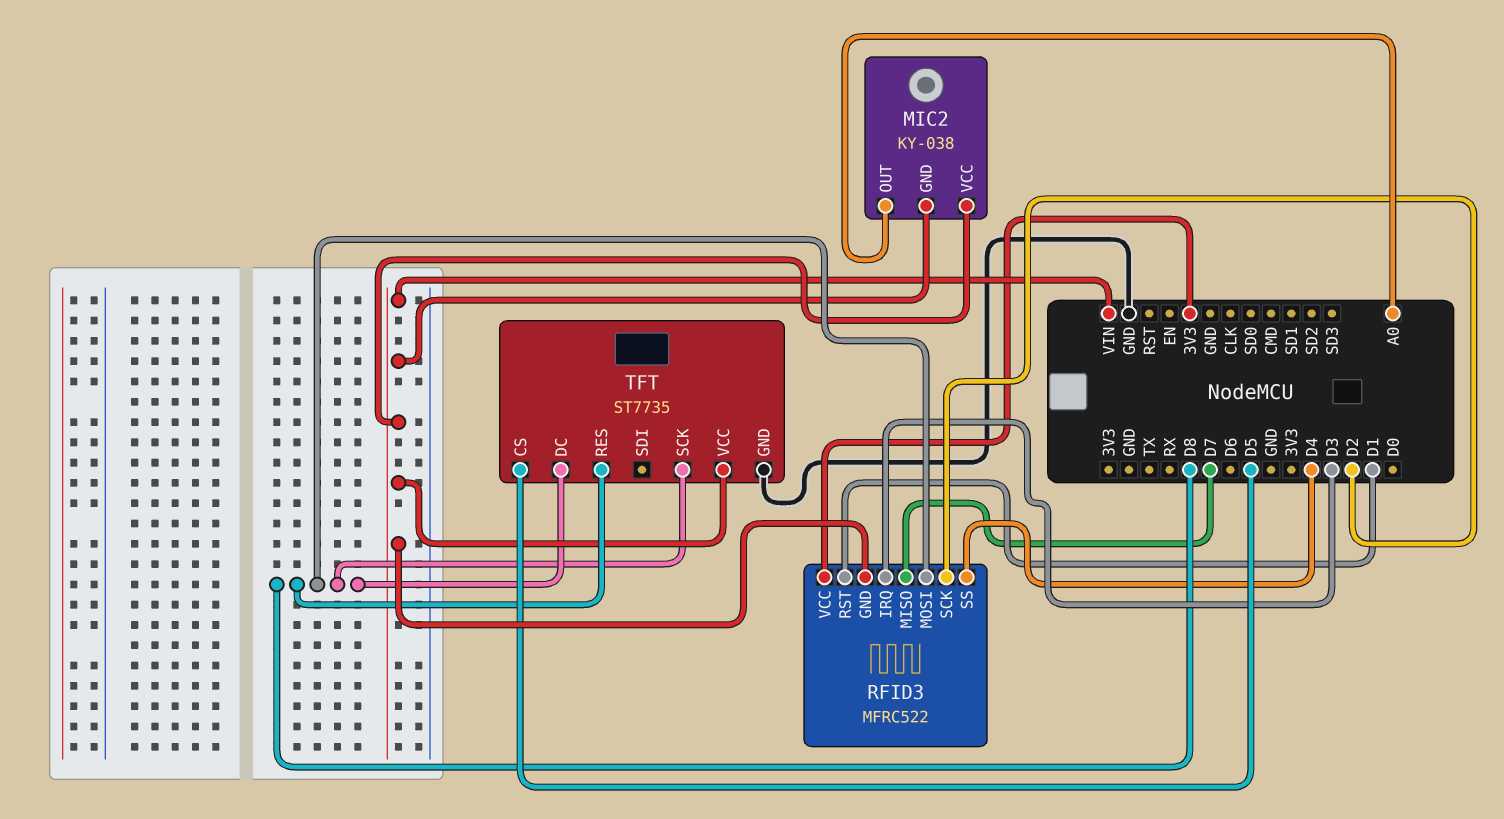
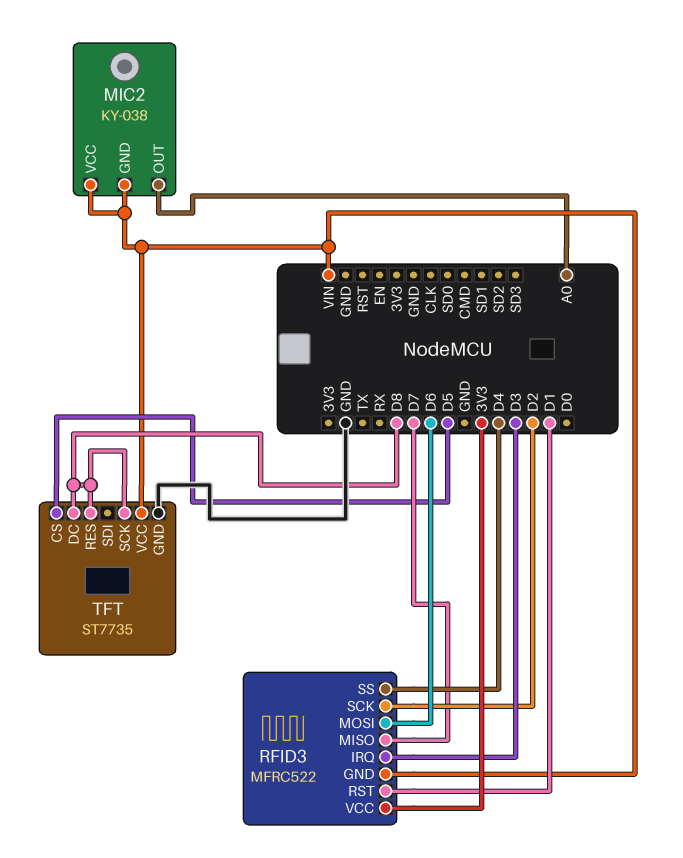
RFID3 pin MOSI: D8 -> D6

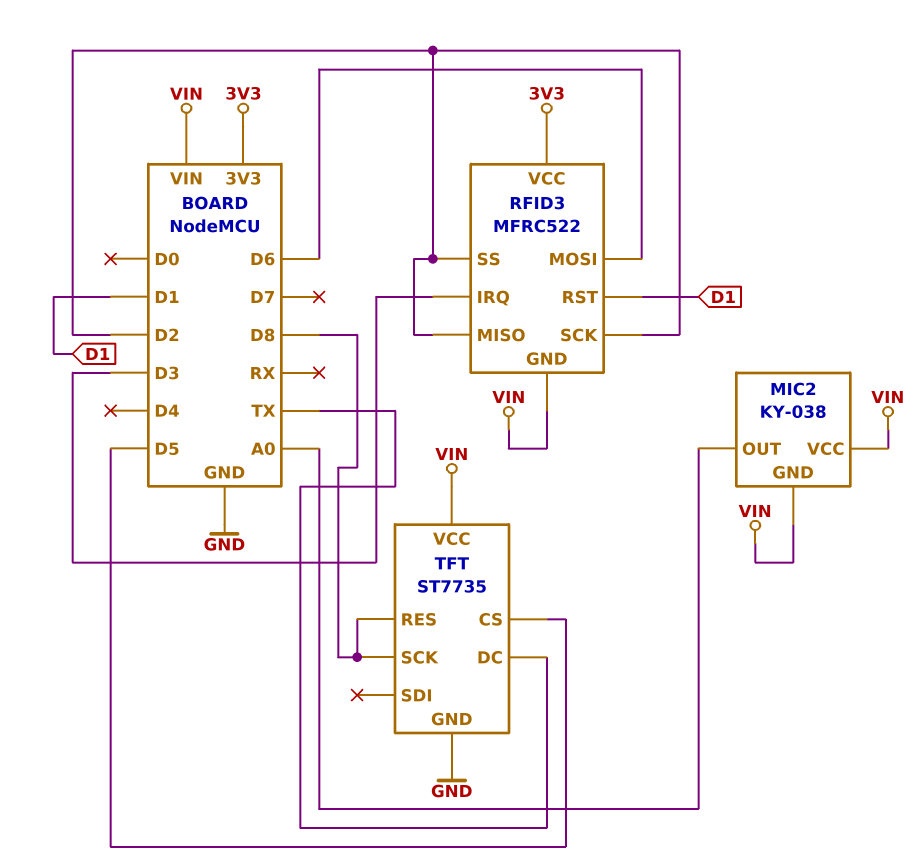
RFID3 pin MISO: D7 -> D2
RFID3 pin SS: D4 -> D2
TFT pin DC: D8 -> TX

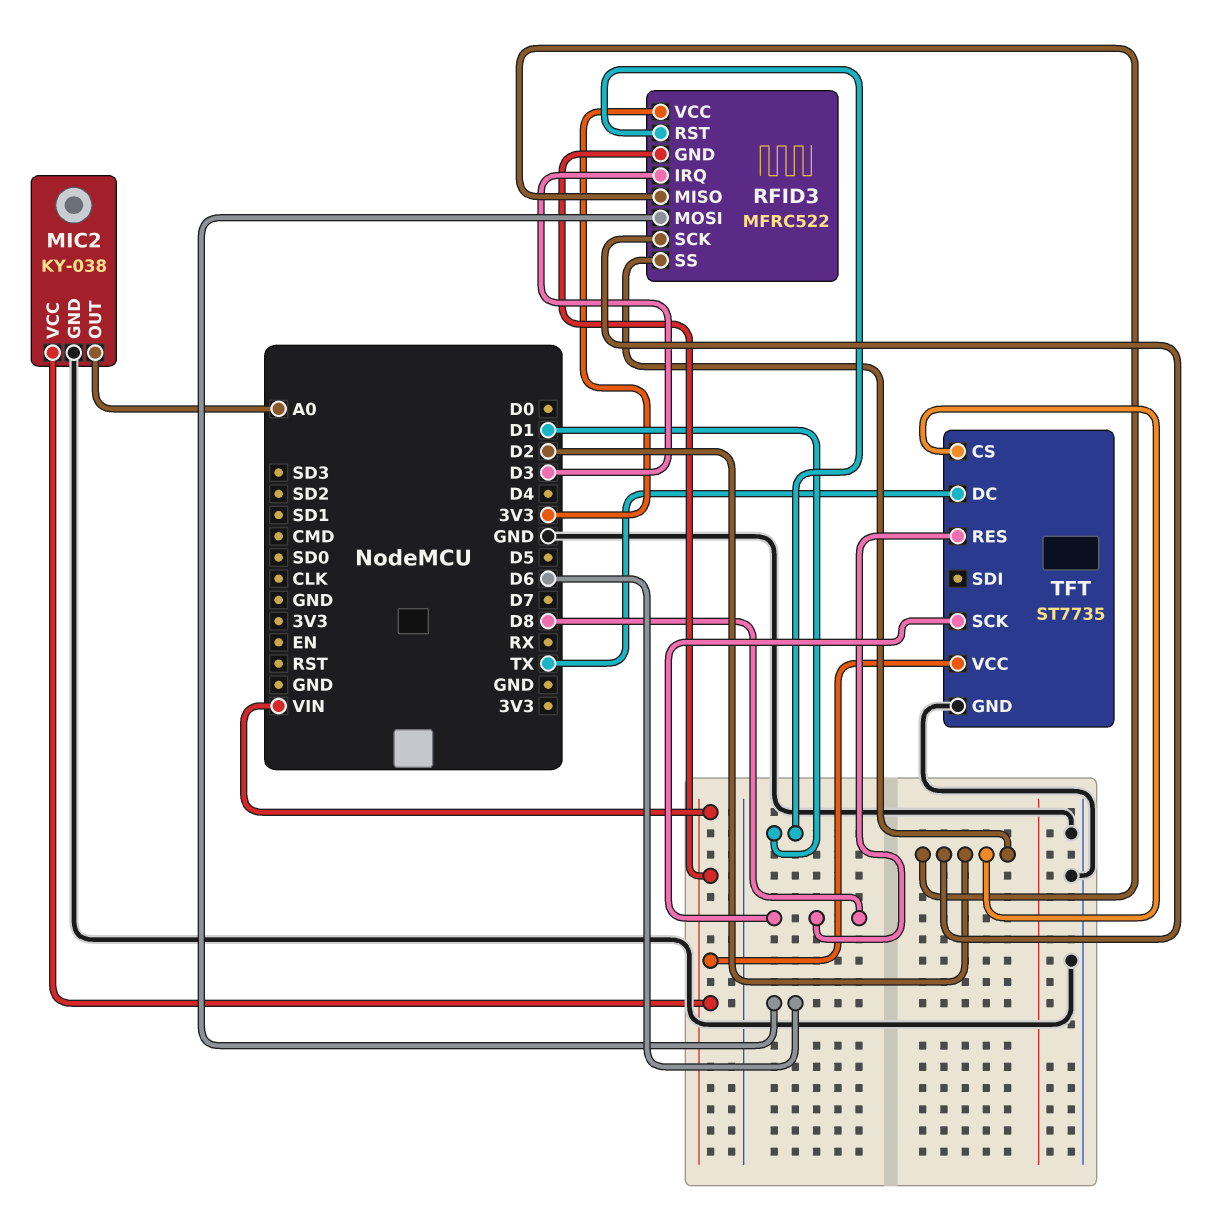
MIC2 pin GND: VIN -> GND
TFT pin CS: D5 -> D2

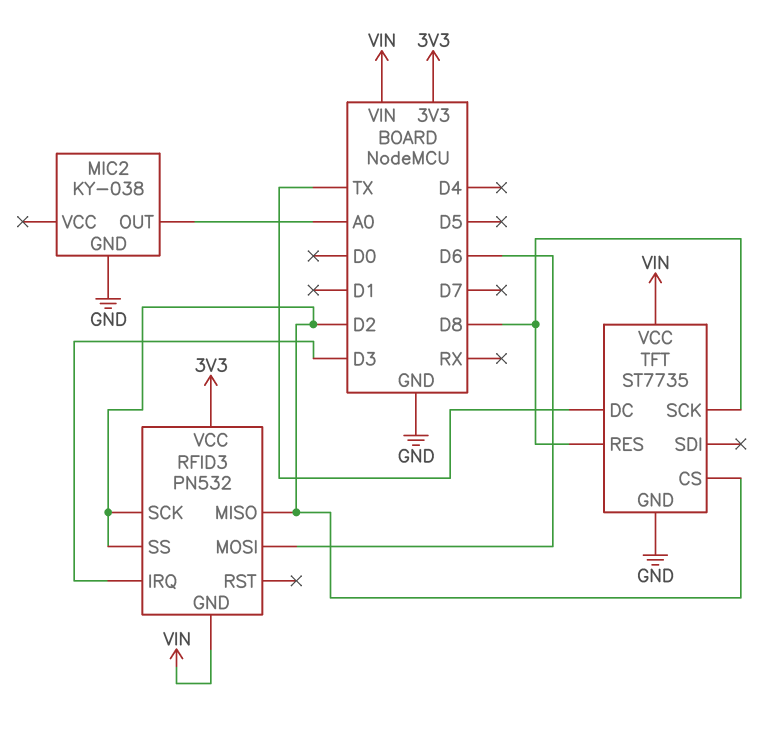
MIC2 pin VCC: VIN -> none
RFID3: MFRC522 -> PN532
RFID3 pin RST: D1 -> none

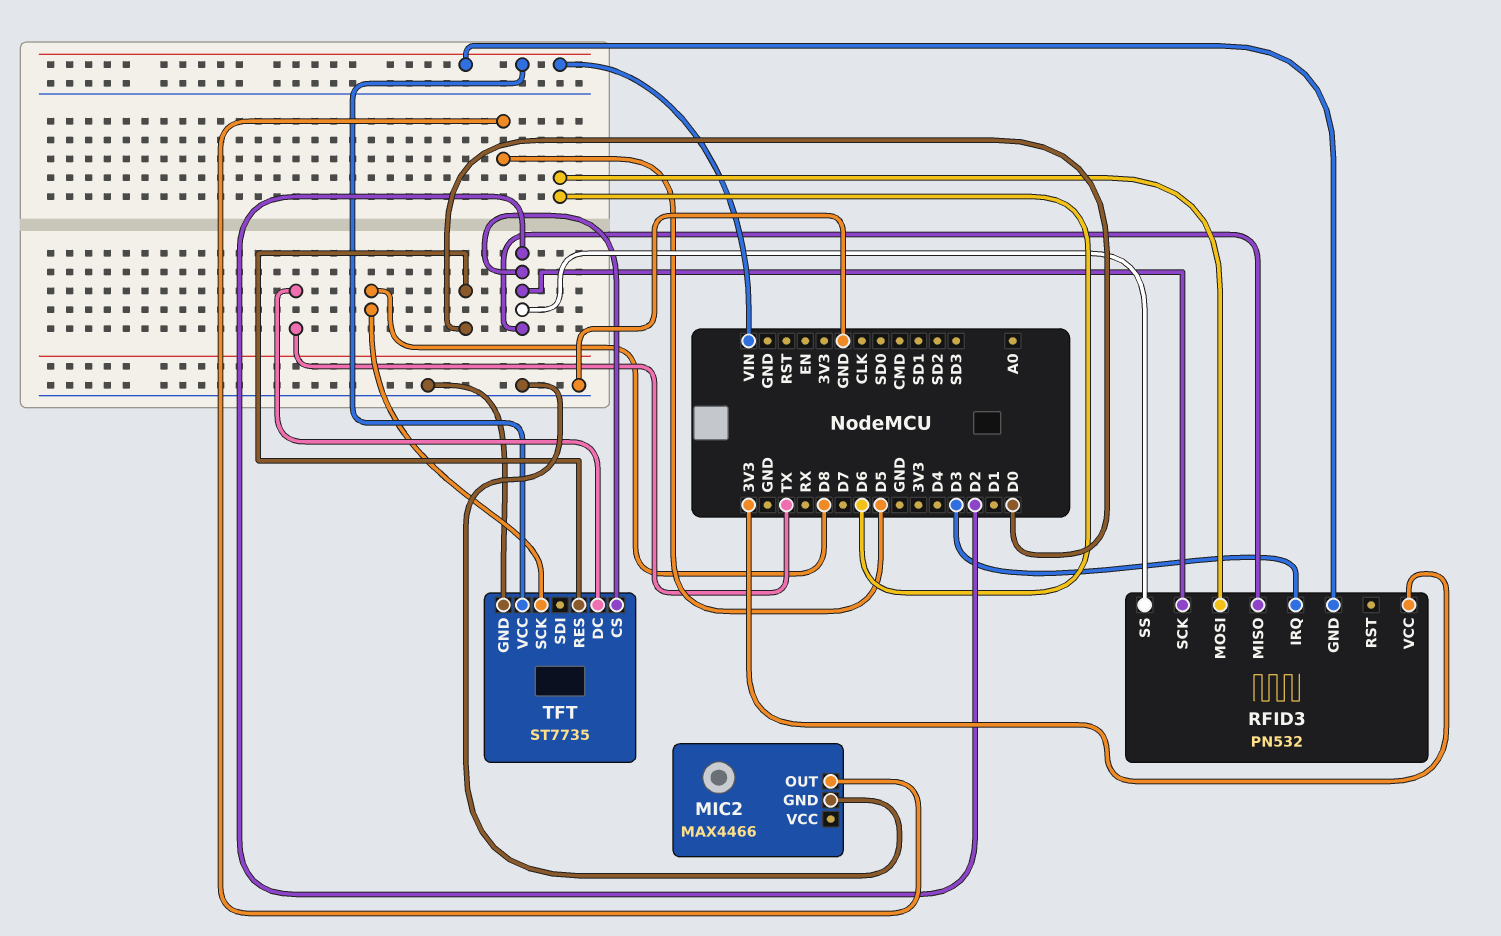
MIC2: KY-038 -> MAX4466
MIC2 pin OUT: A0 -> D5
TFT pin RES: D8 -> D0

